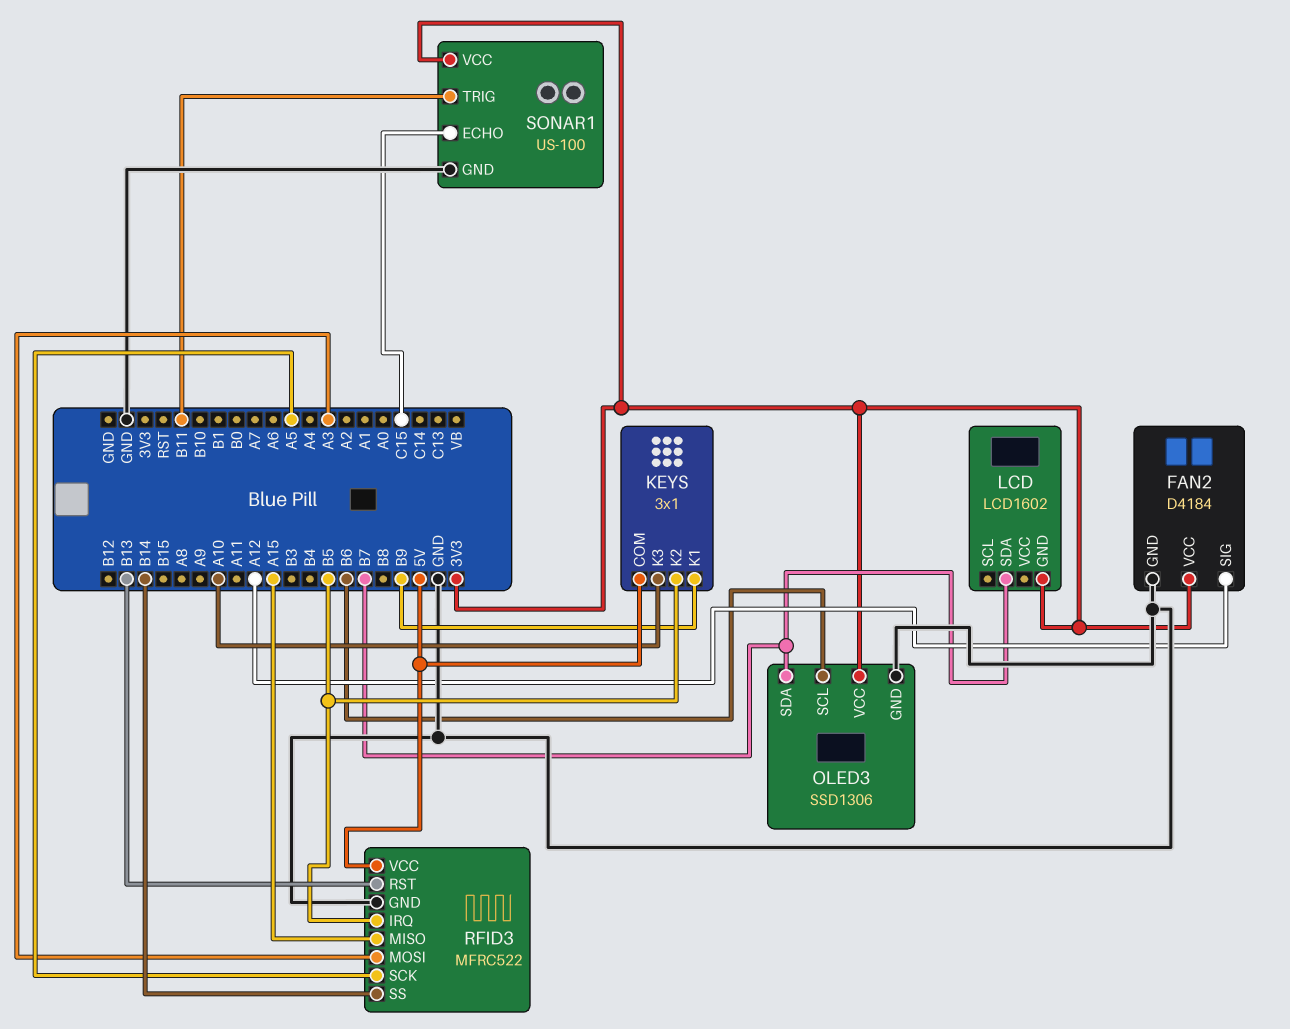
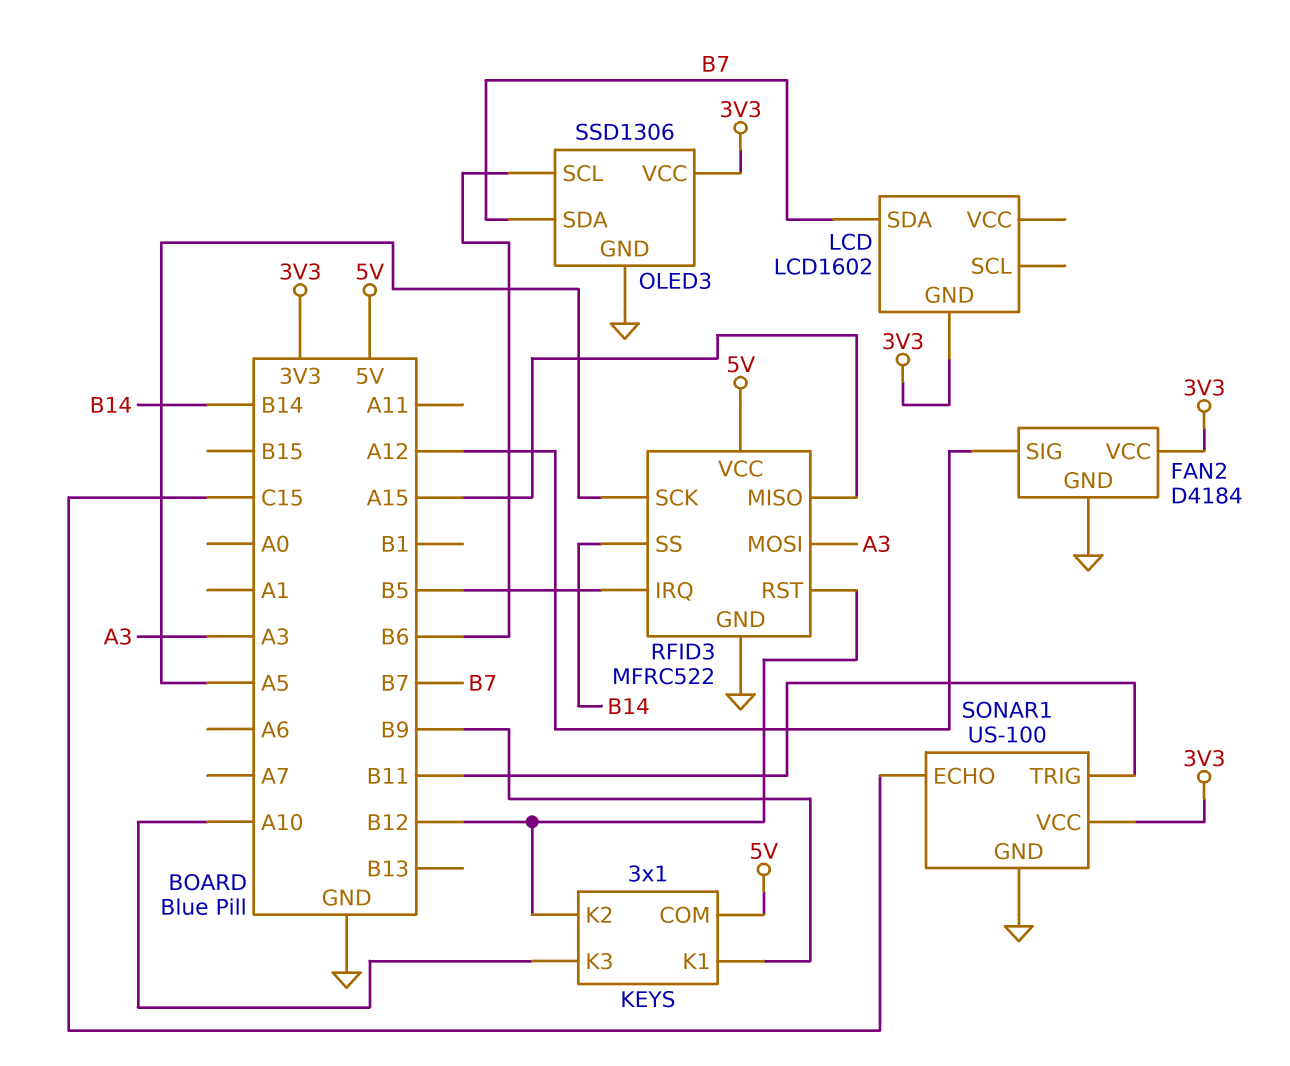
KEYS pin K2: B5 -> B12
RFID3 pin RST: B13 -> B12

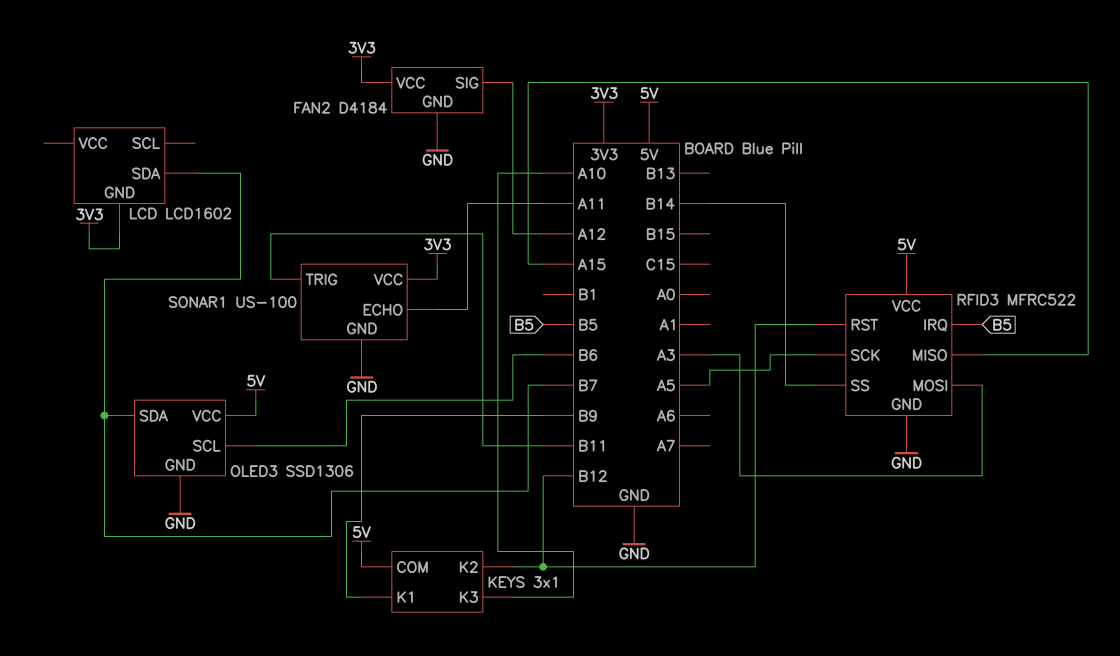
OLED3 pin VCC: 3V3 -> 5V
SONAR1 pin ECHO: C15 -> A11

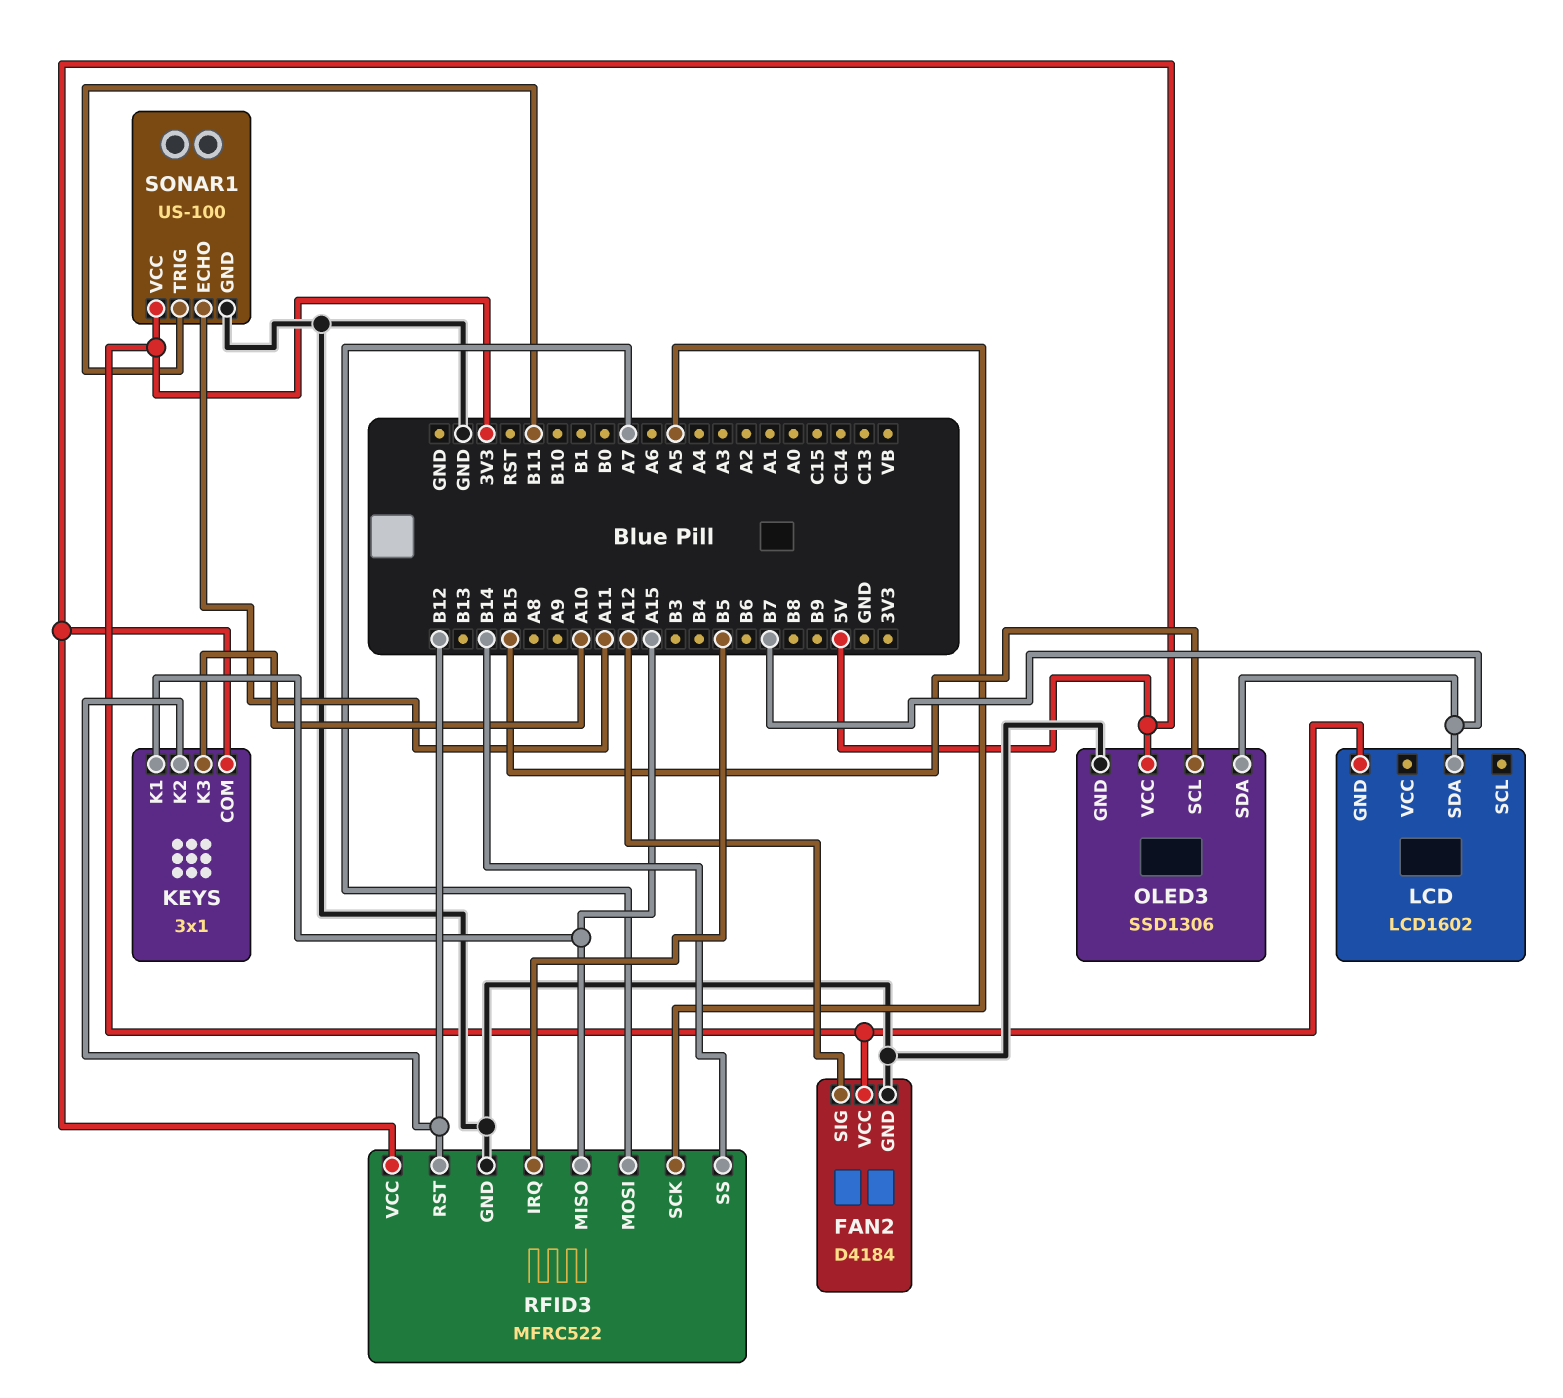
KEYS pin K1: B9 -> A15
OLED3 pin SCL: B6 -> B15
RFID3 pin MOSI: A3 -> A7

